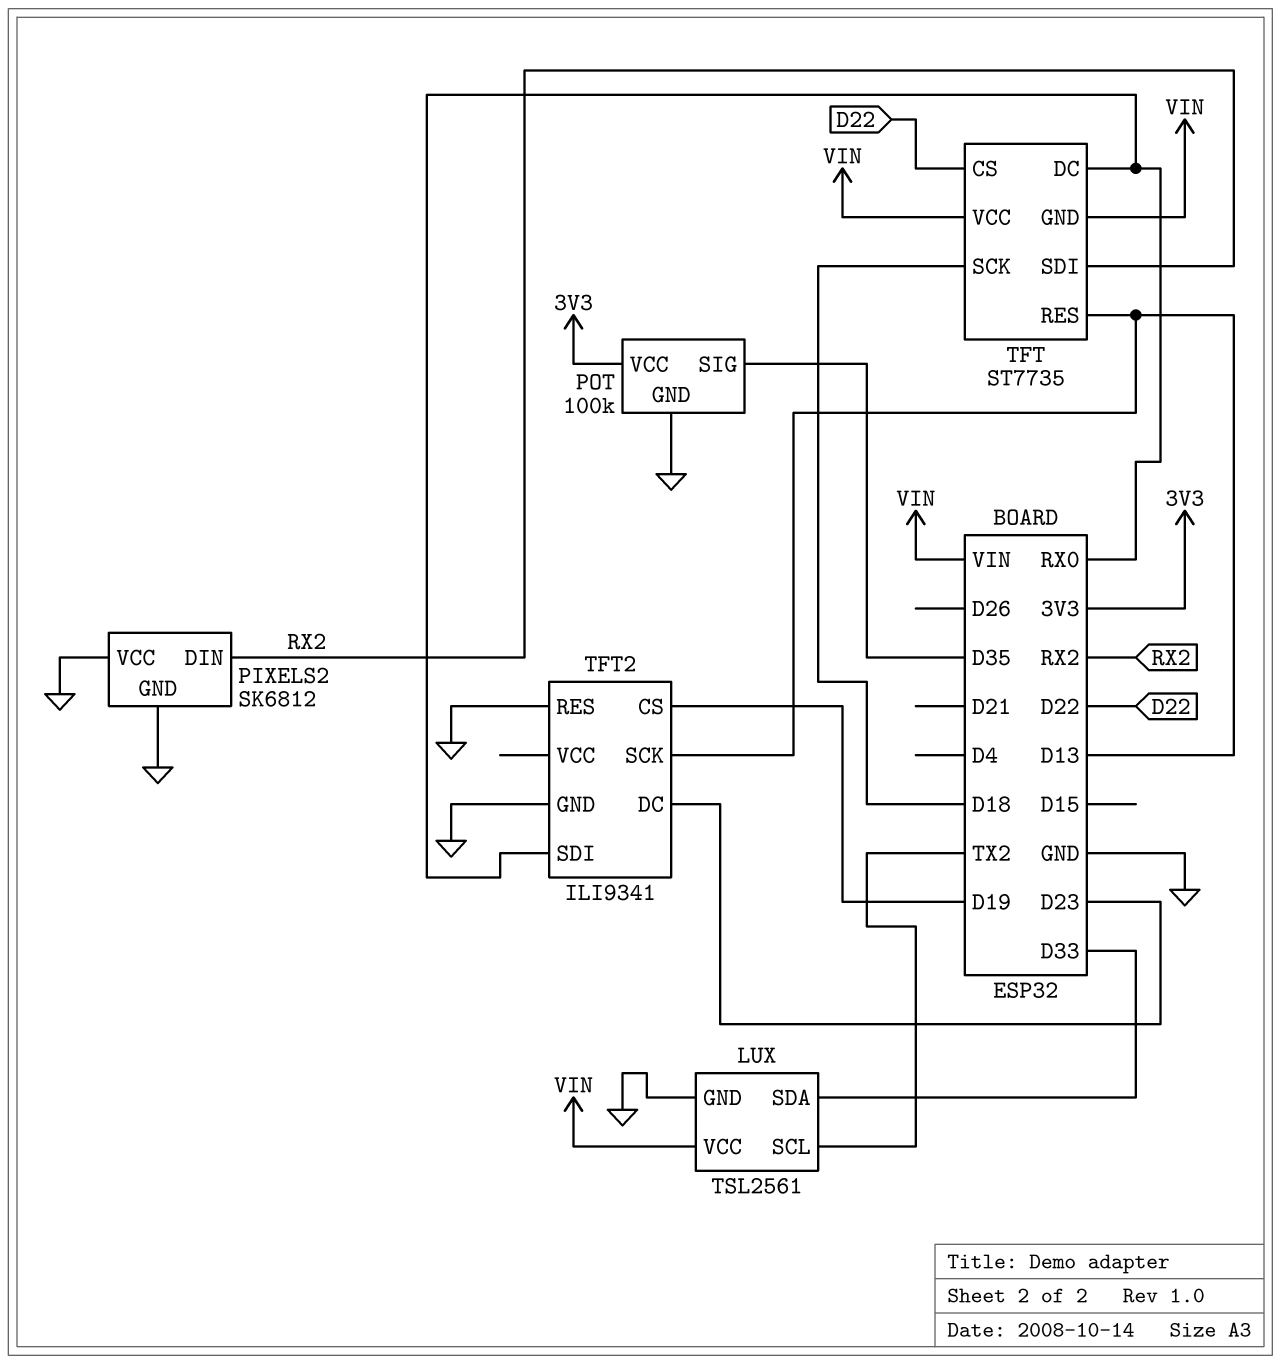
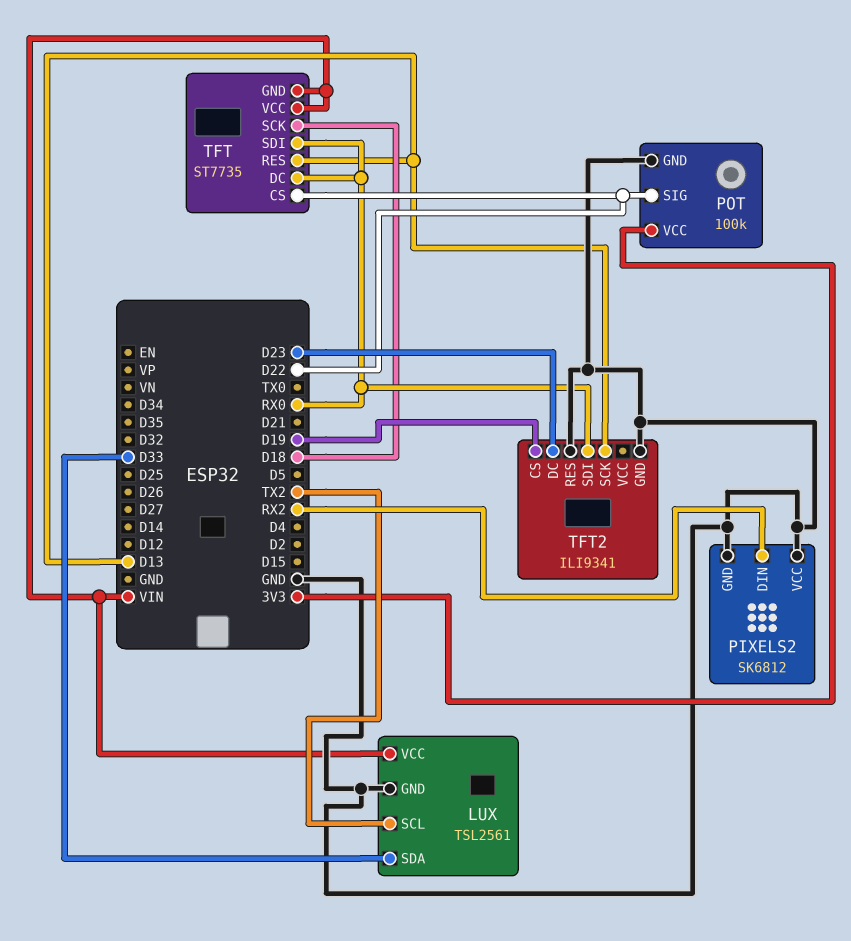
POT pin SIG: D35 -> D22
TFT pin SDI: RX2 -> RX0

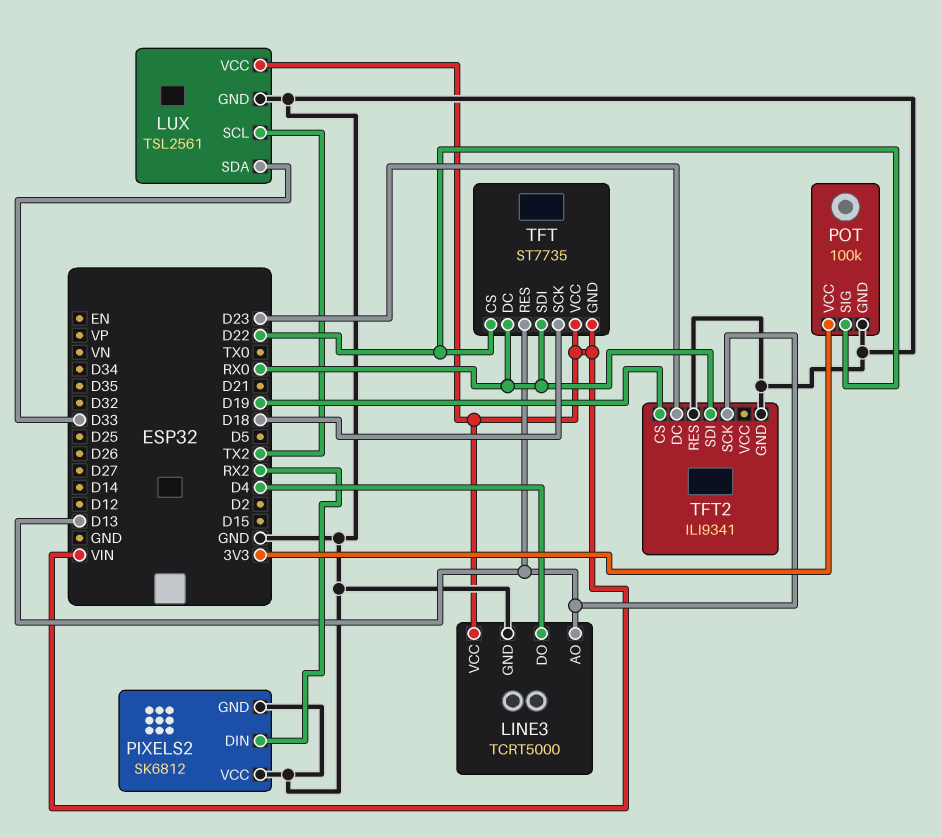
LINE3: none -> TCRT5000
LINE3 pin AO: none -> D13
LINE3 pin DO: none -> D4
LINE3 pin GND: none -> GND
LINE3 pin VCC: none -> VIN

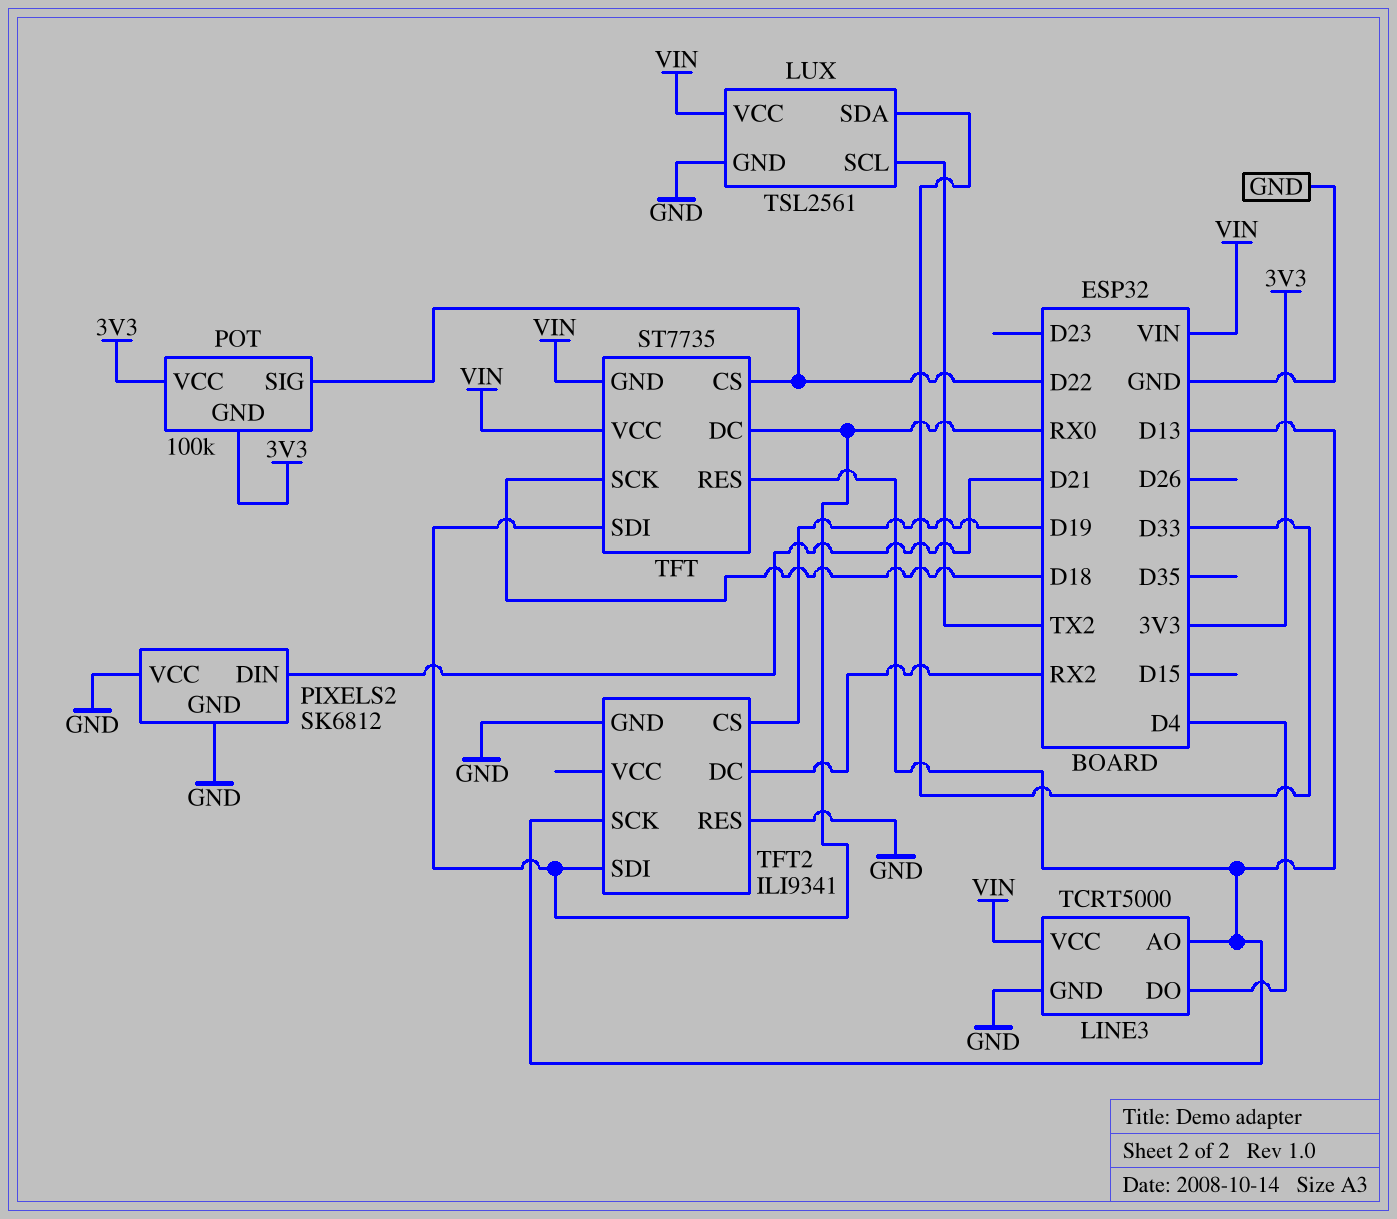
PIXELS2 pin DIN: RX2 -> D21
POT pin GND: GND -> 3V3
TFT2 pin DC: D23 -> RX2

